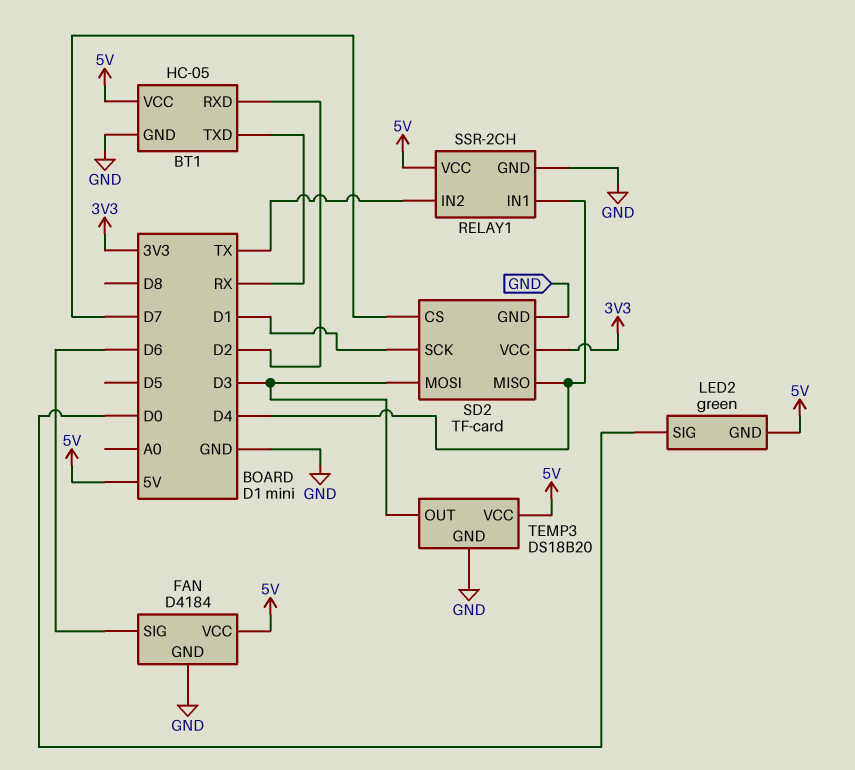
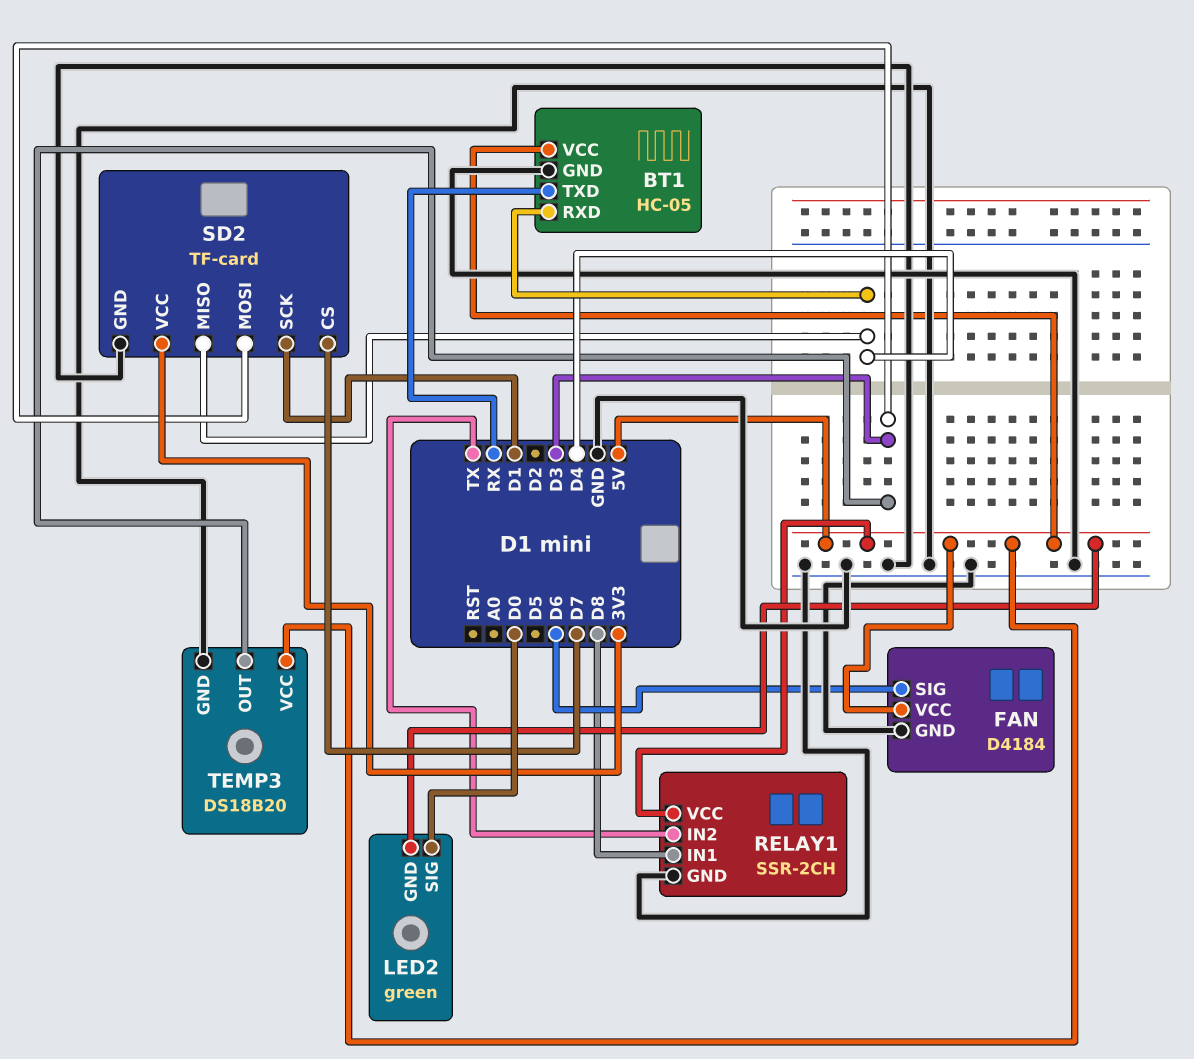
BT1 pin RXD: D2 -> D4
RELAY1 pin IN1: D4 -> D8

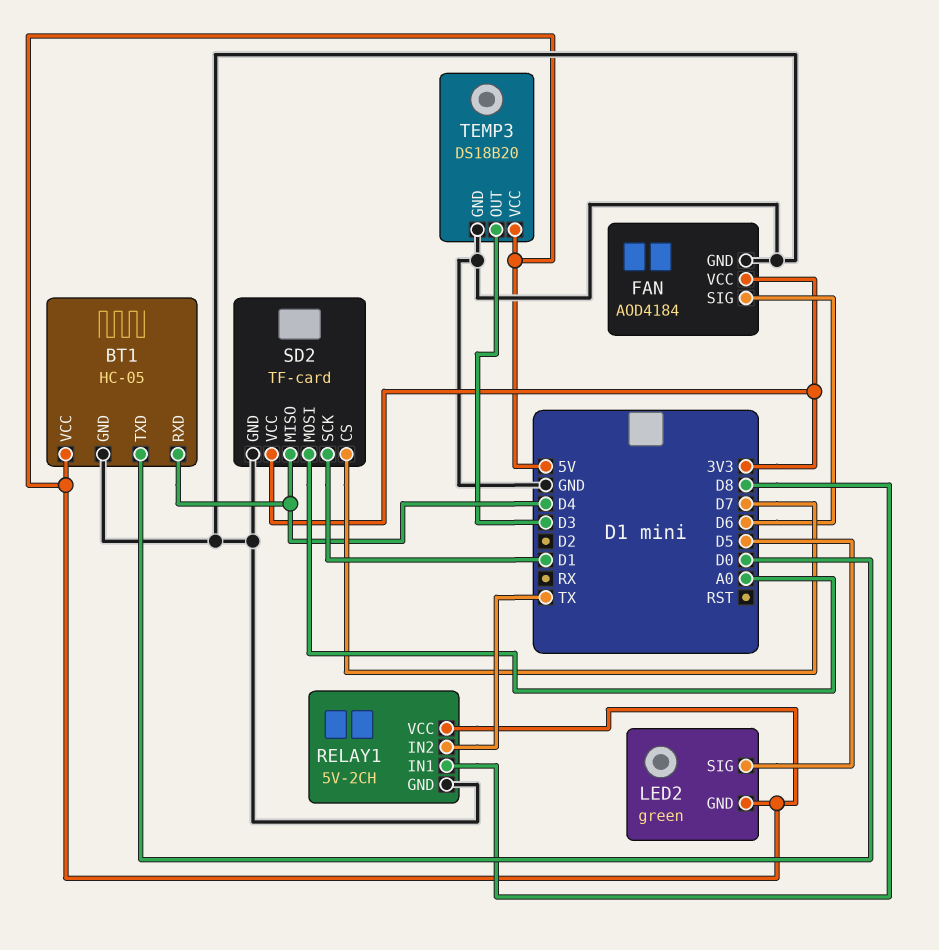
BT1 pin TXD: RX -> D0
FAN: D4184 -> AOD4184
FAN pin VCC: 5V -> 3V3
LED2 pin SIG: D0 -> D5
RELAY1: SSR-2CH -> 5V-2CH
SD2 pin MOSI: D3 -> A0

